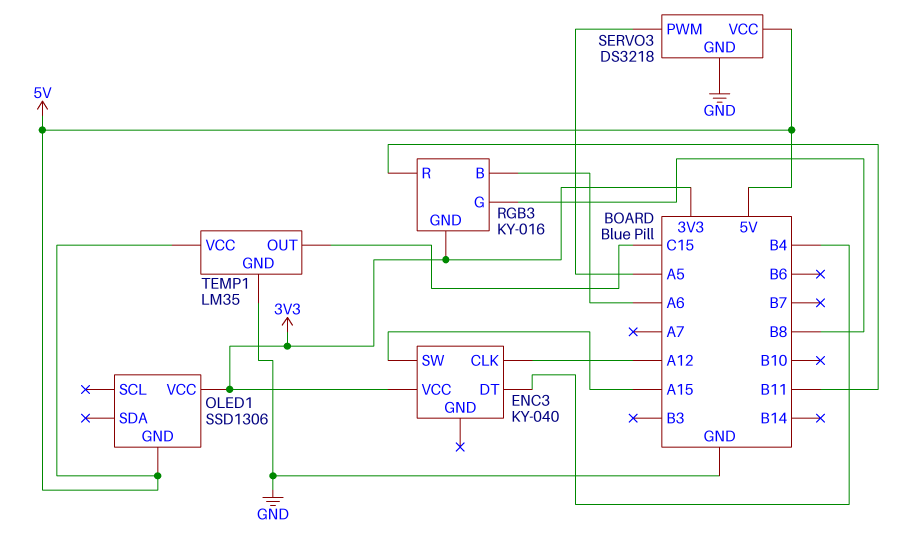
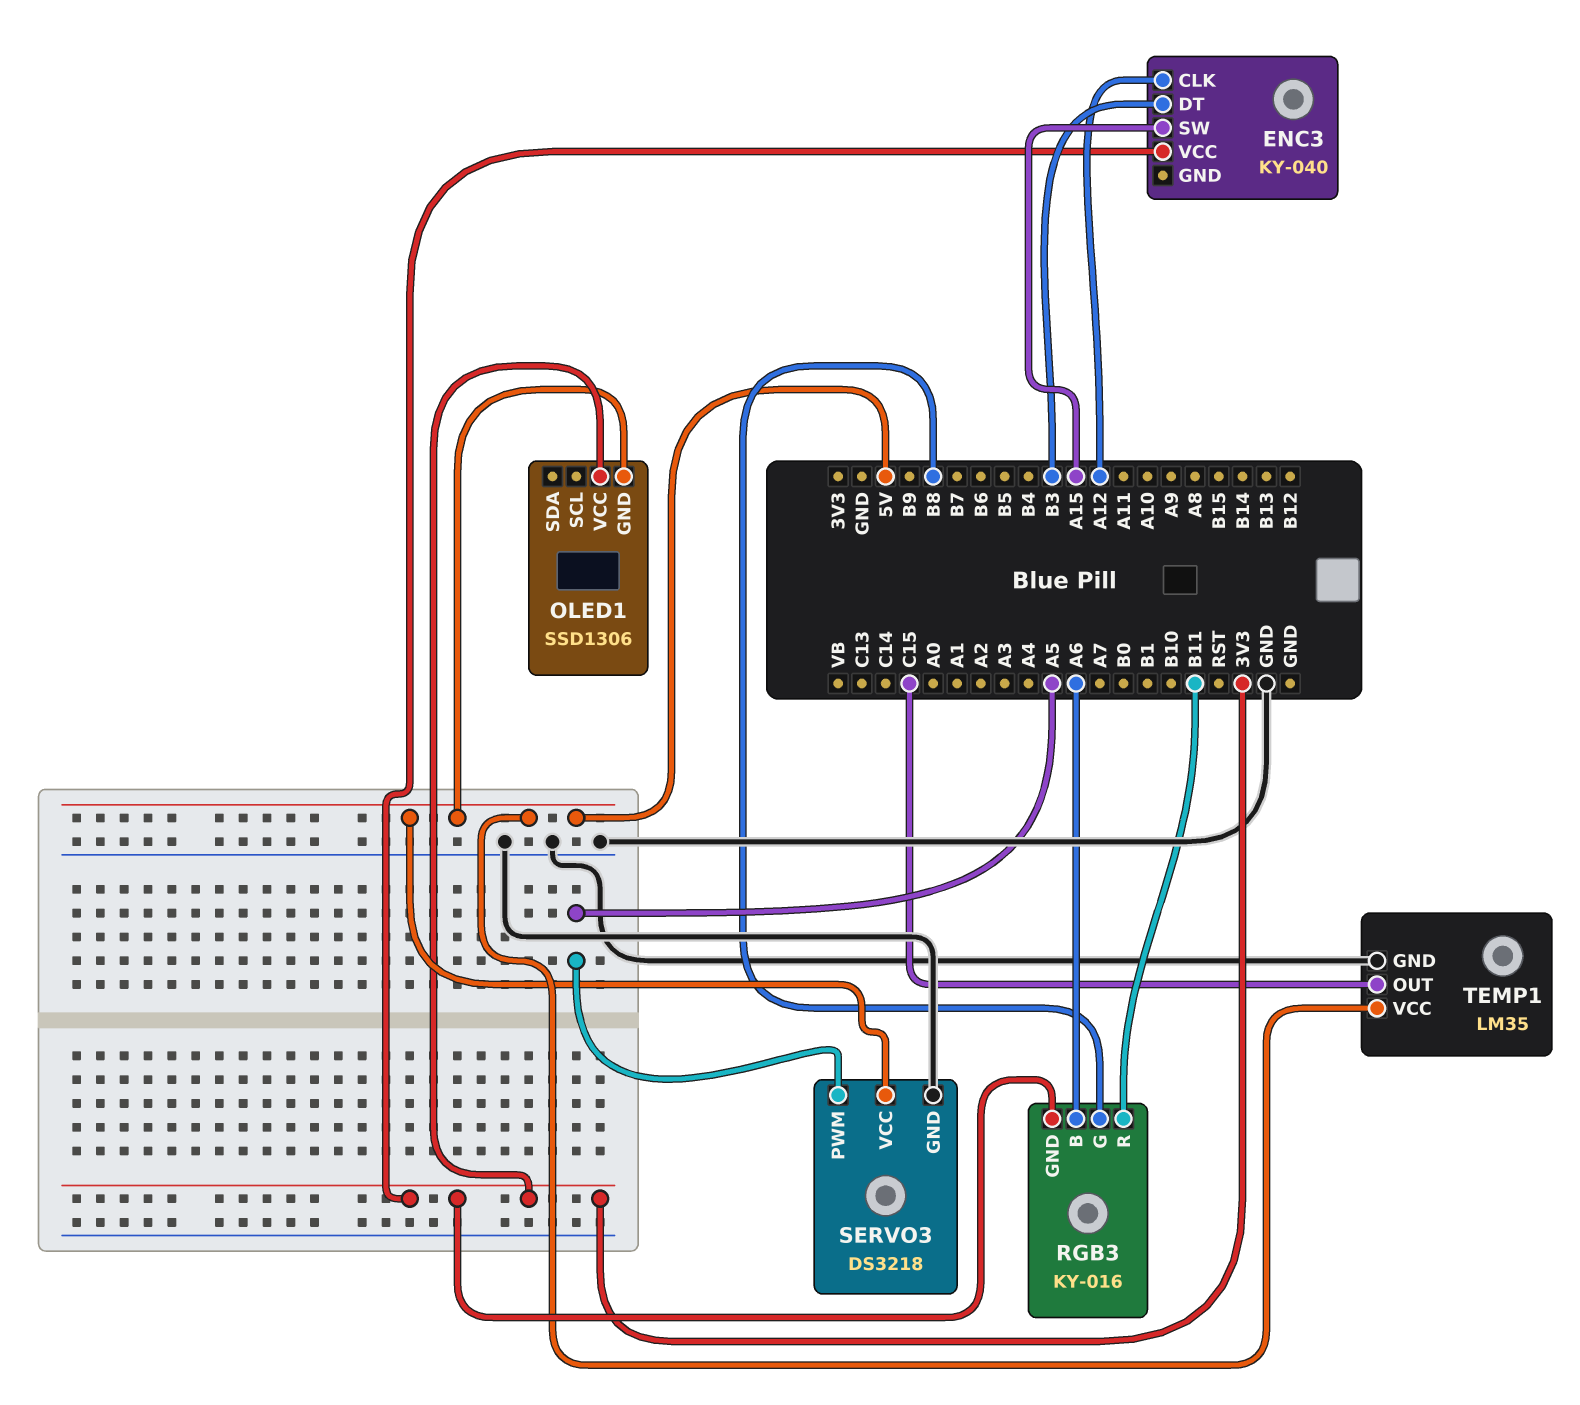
ENC3 pin DT: B4 -> B3

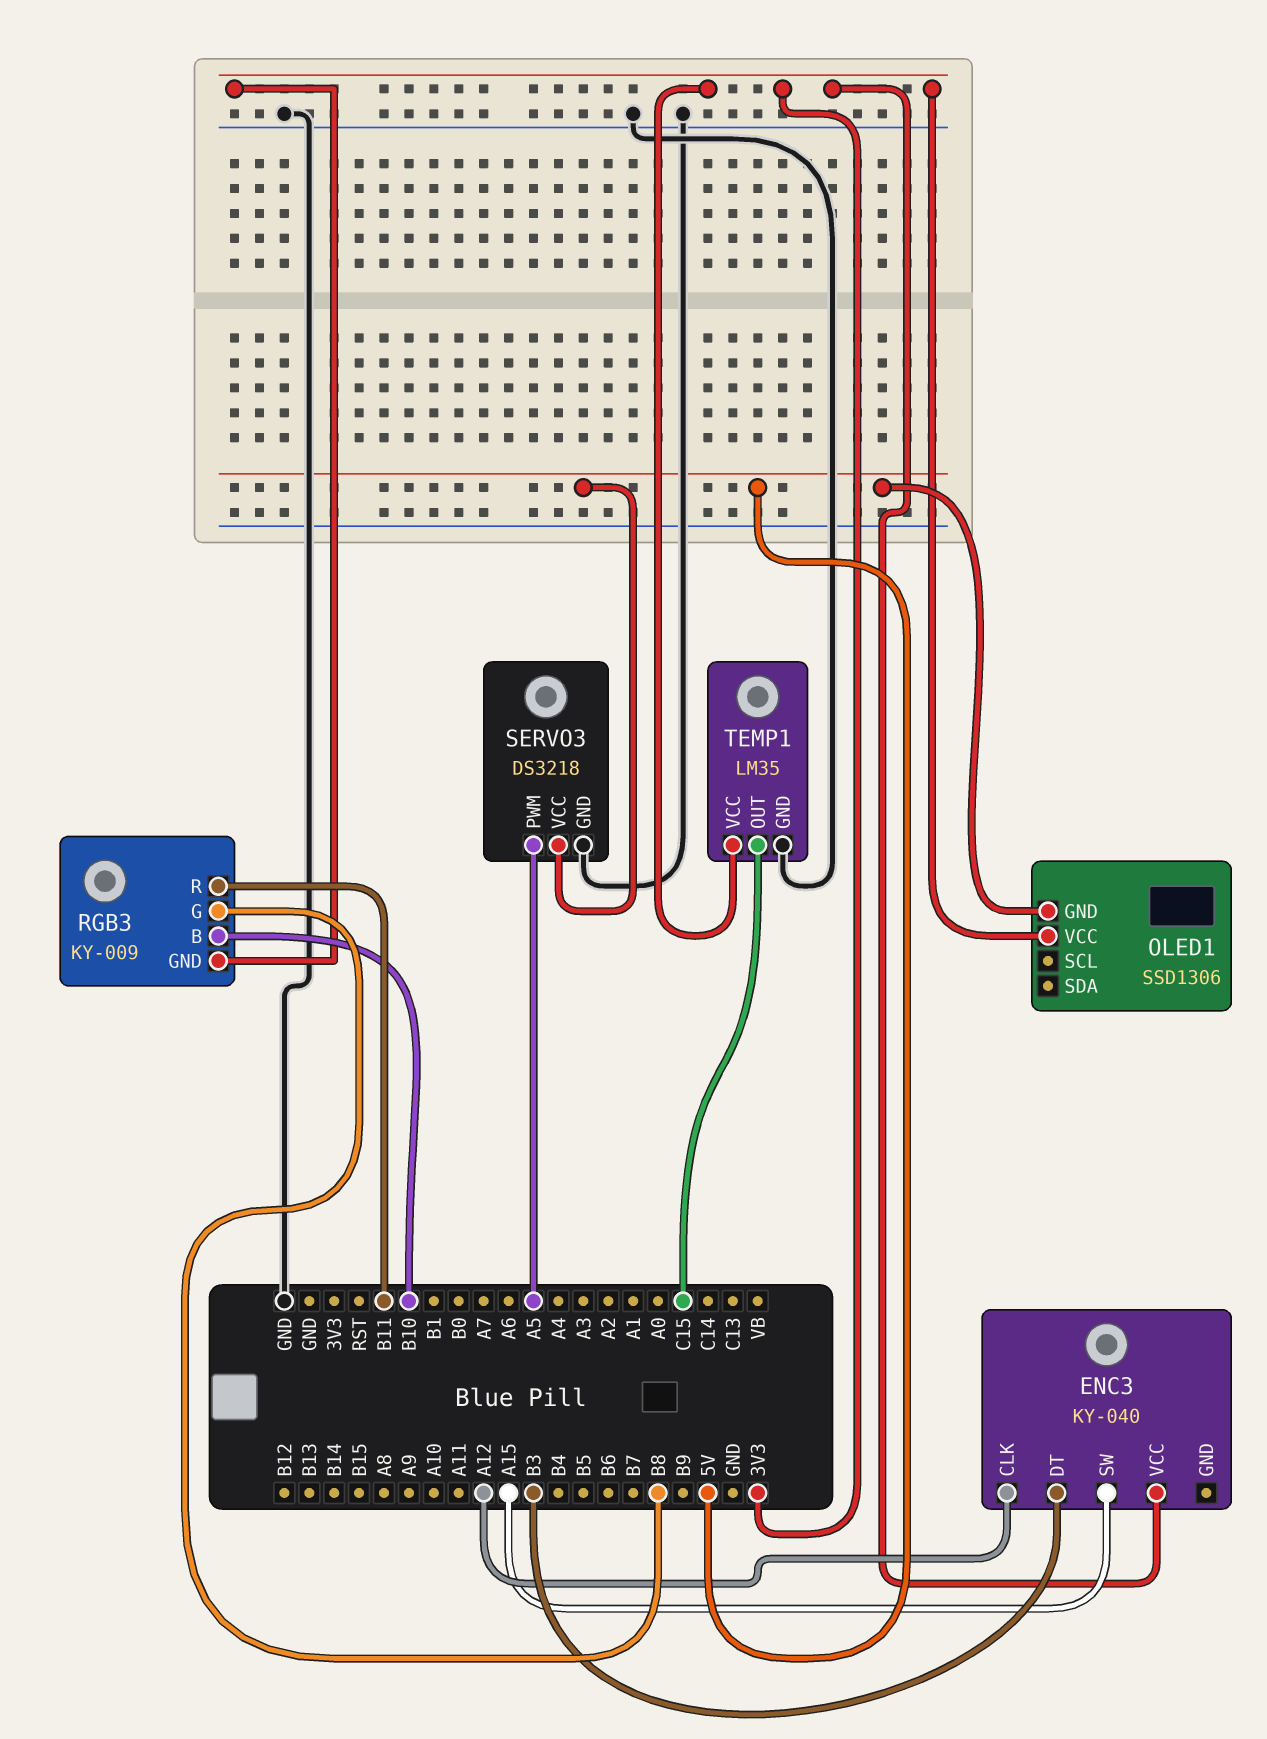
RGB3: KY-016 -> KY-009
RGB3 pin B: A6 -> B10
TEMP1 pin VCC: 5V -> 3V3

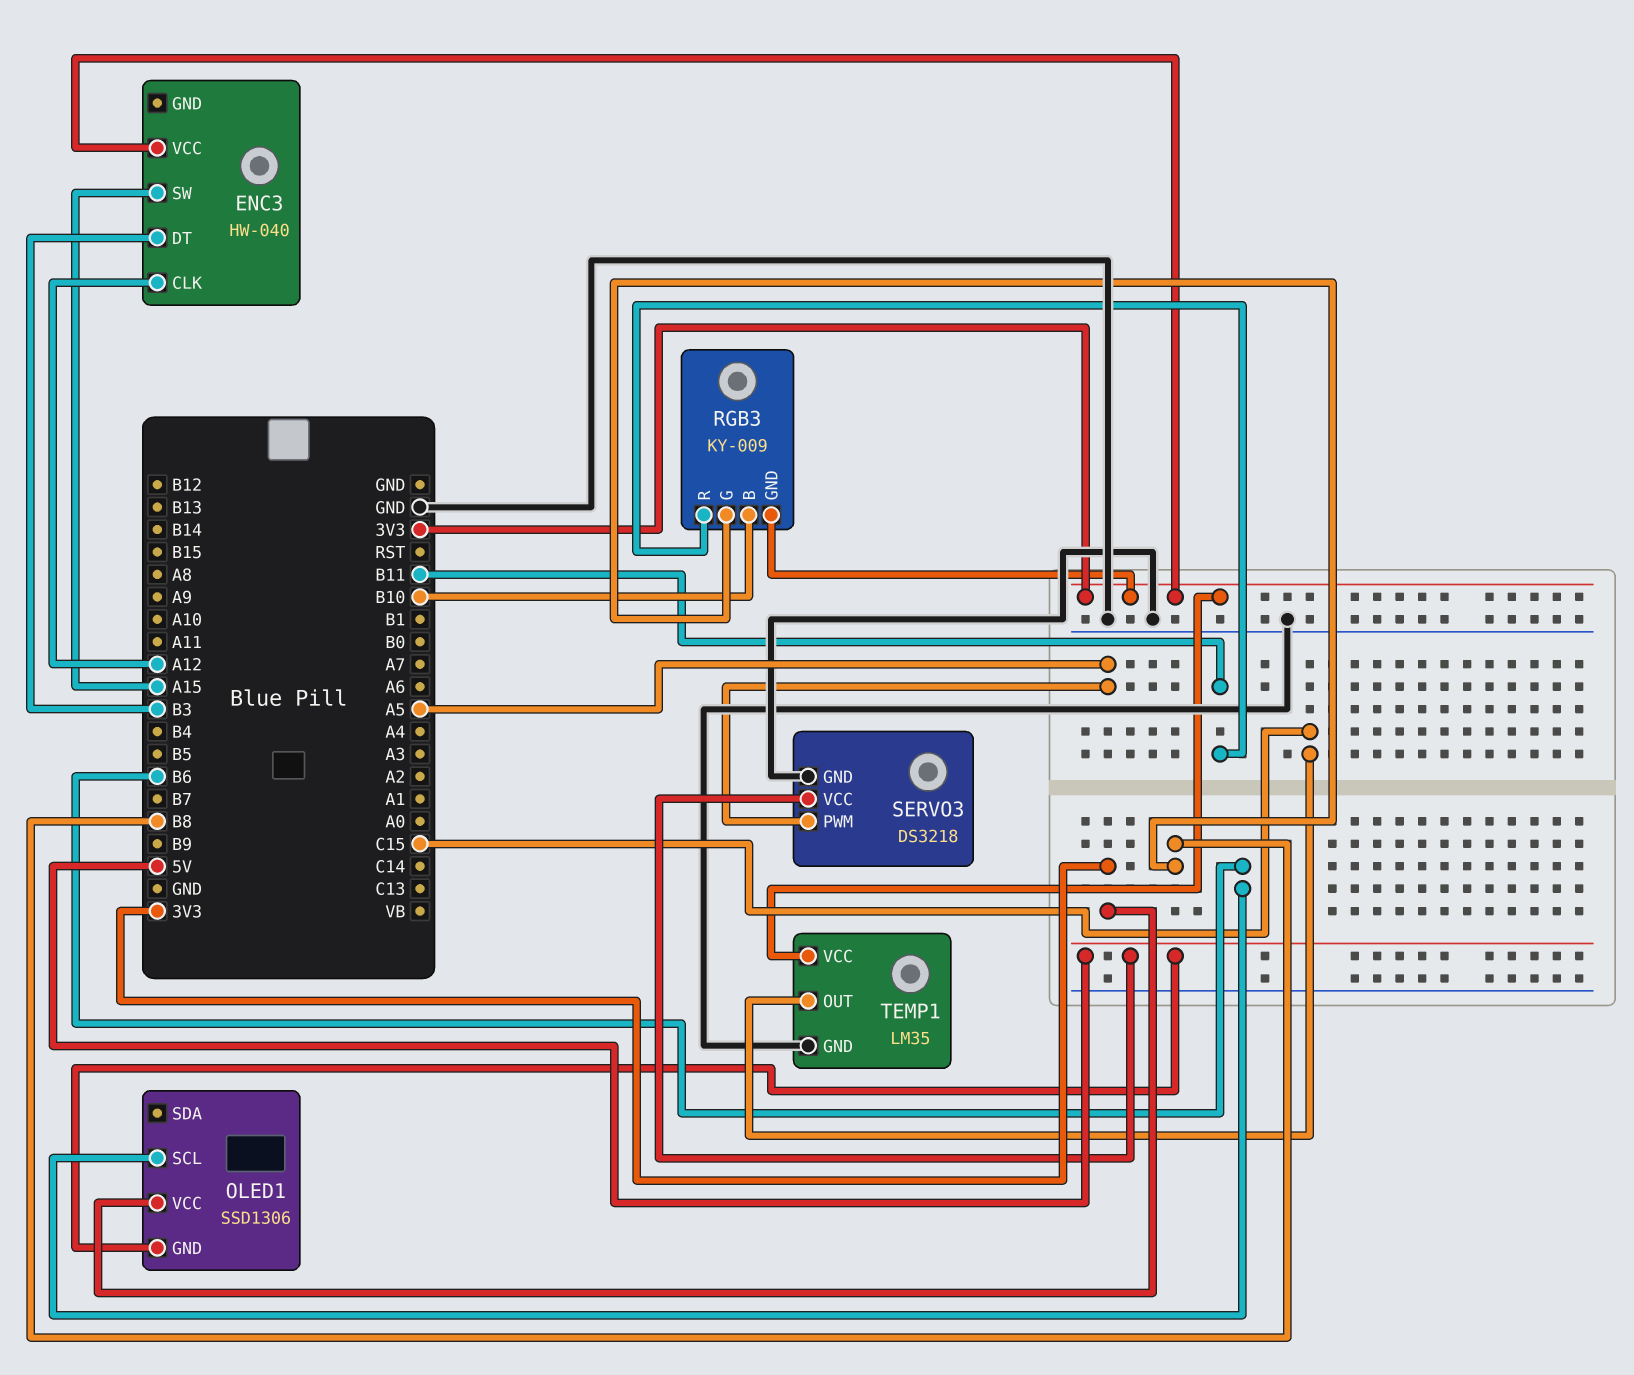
ENC3: KY-040 -> HW-040
OLED1 pin SCL: none -> B6

